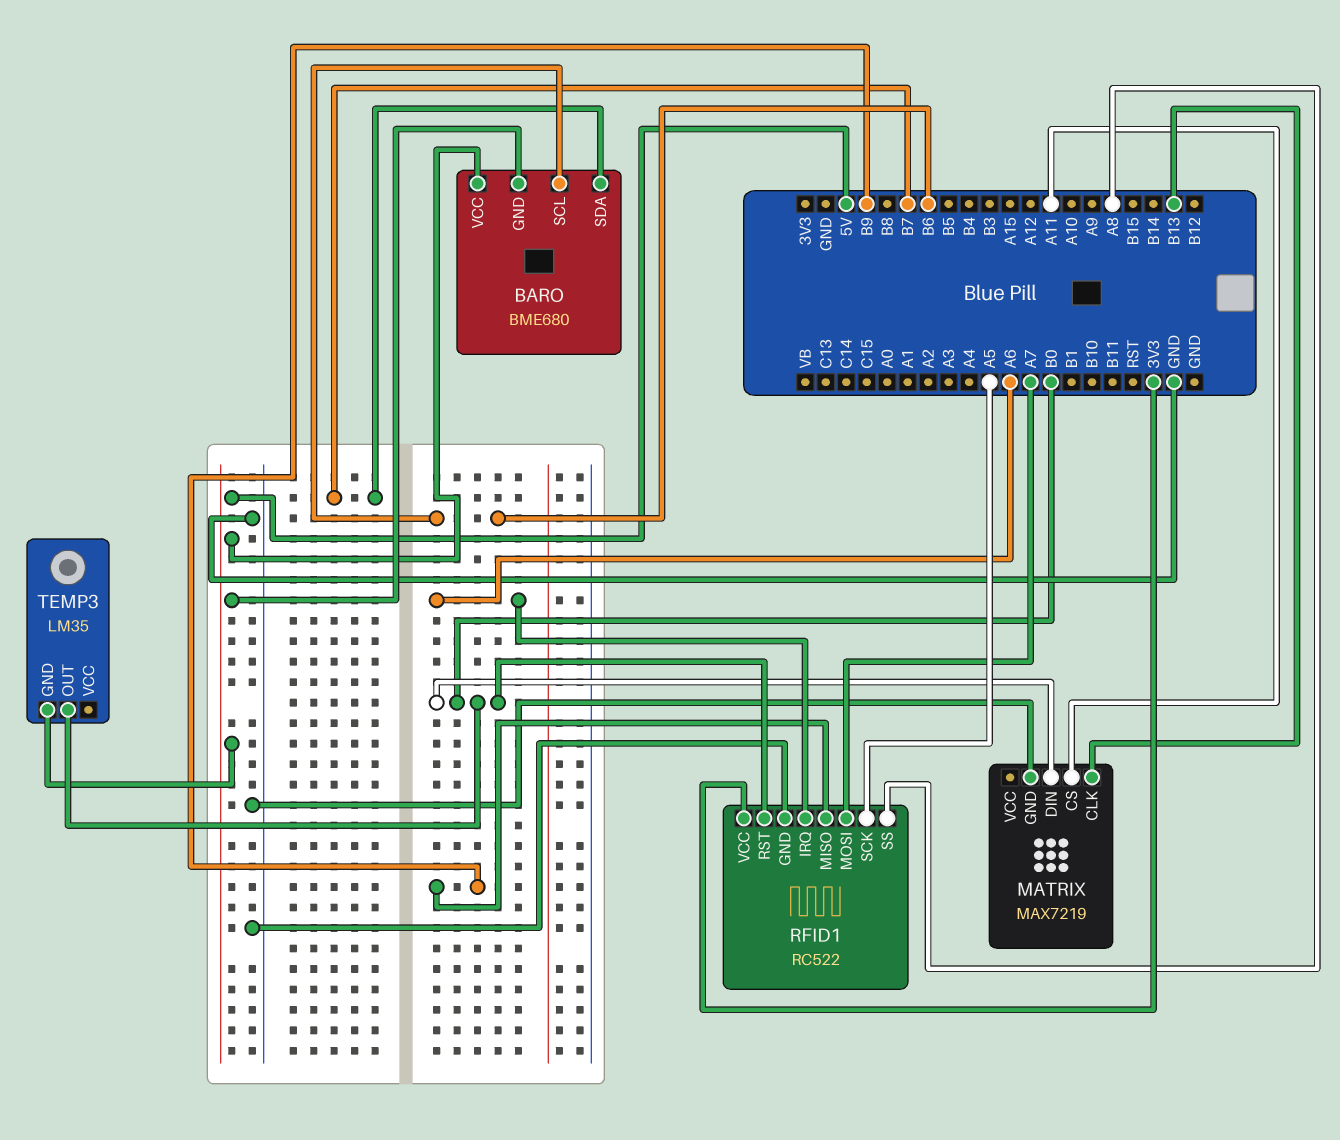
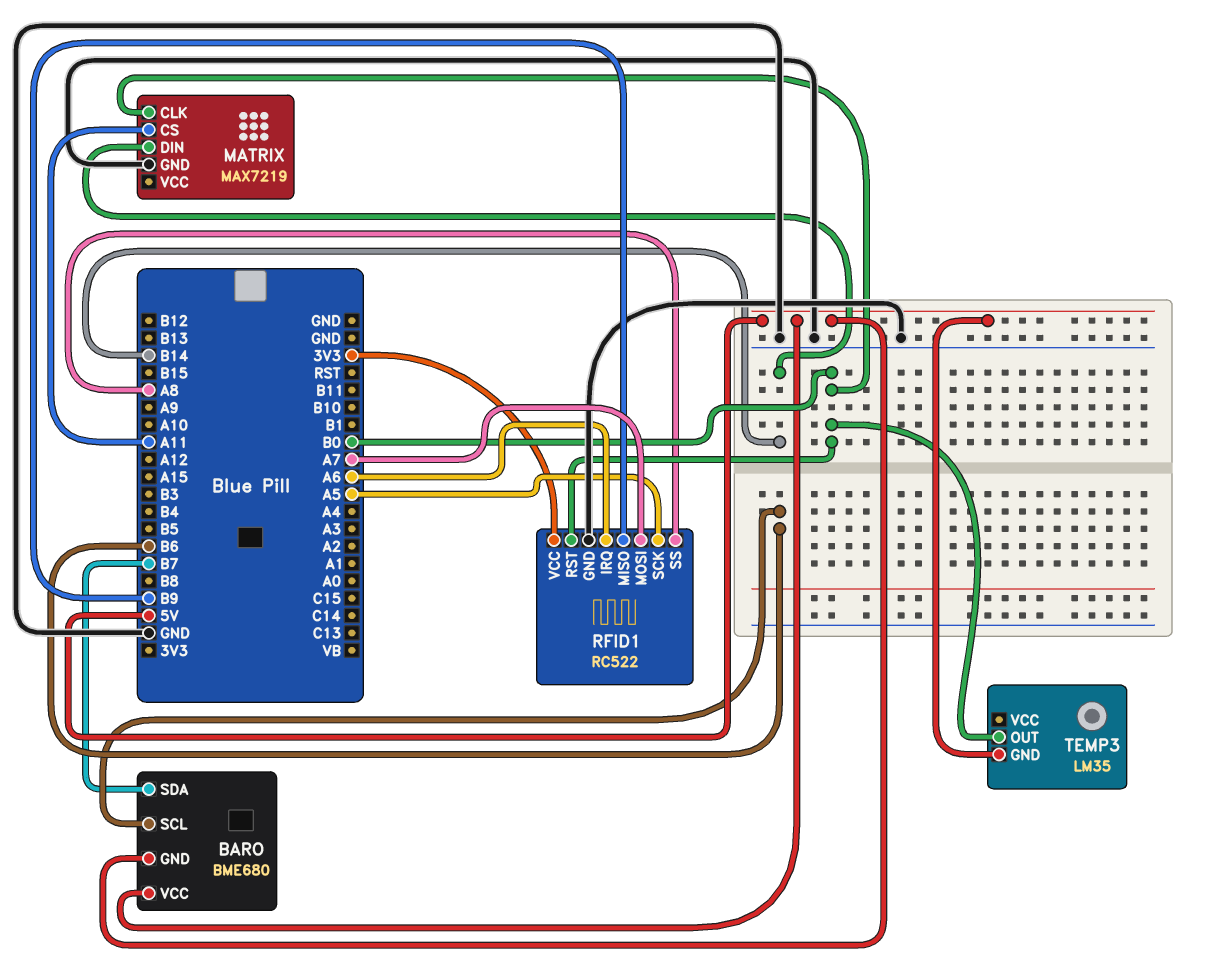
MATRIX pin CLK: B13 -> B0
MATRIX pin DIN: B0 -> B14

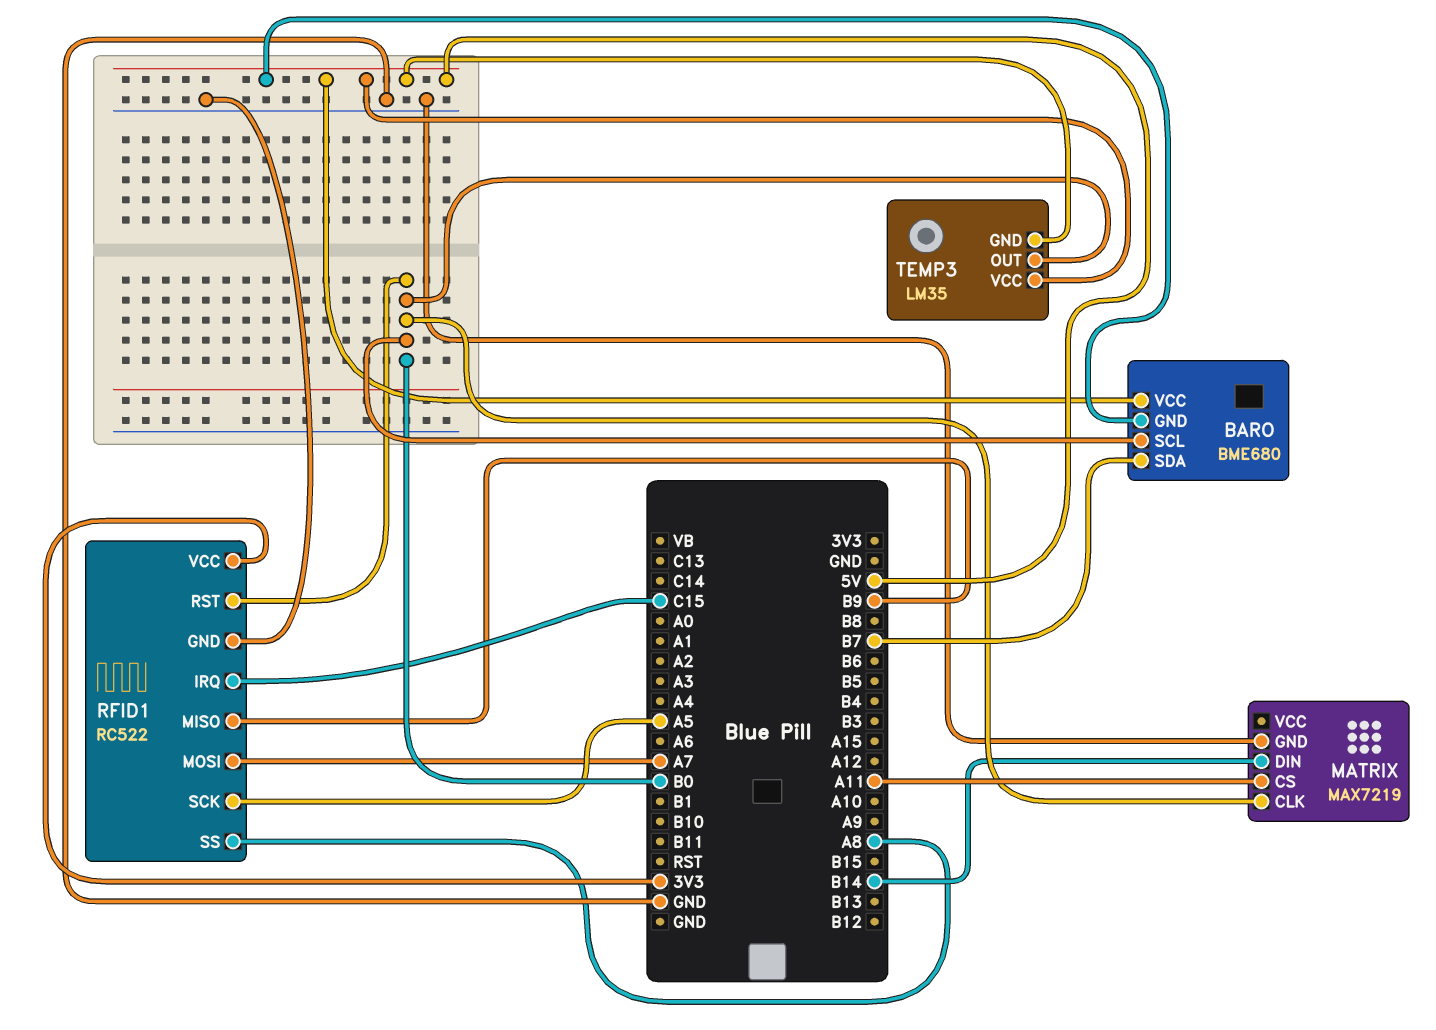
BARO pin SCL: B6 -> B0
RFID1 pin IRQ: A6 -> C15
TEMP3 pin VCC: none -> 5V

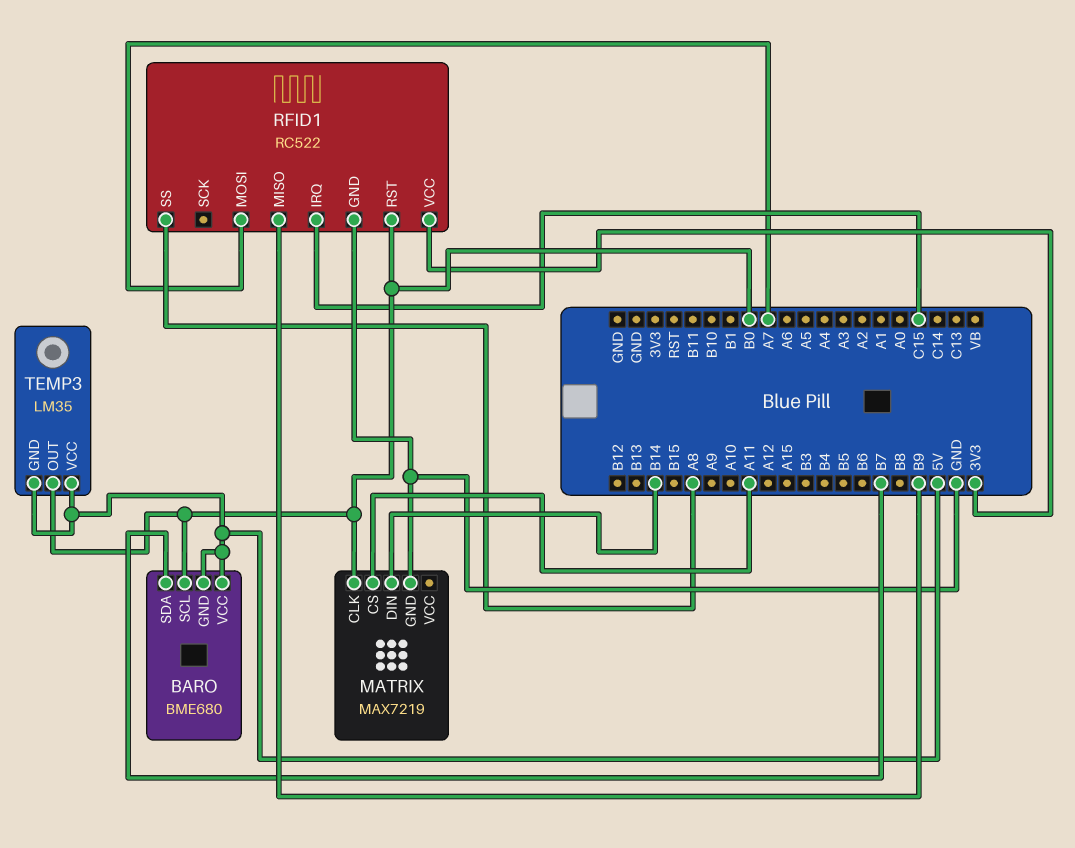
RFID1 pin SCK: A5 -> none

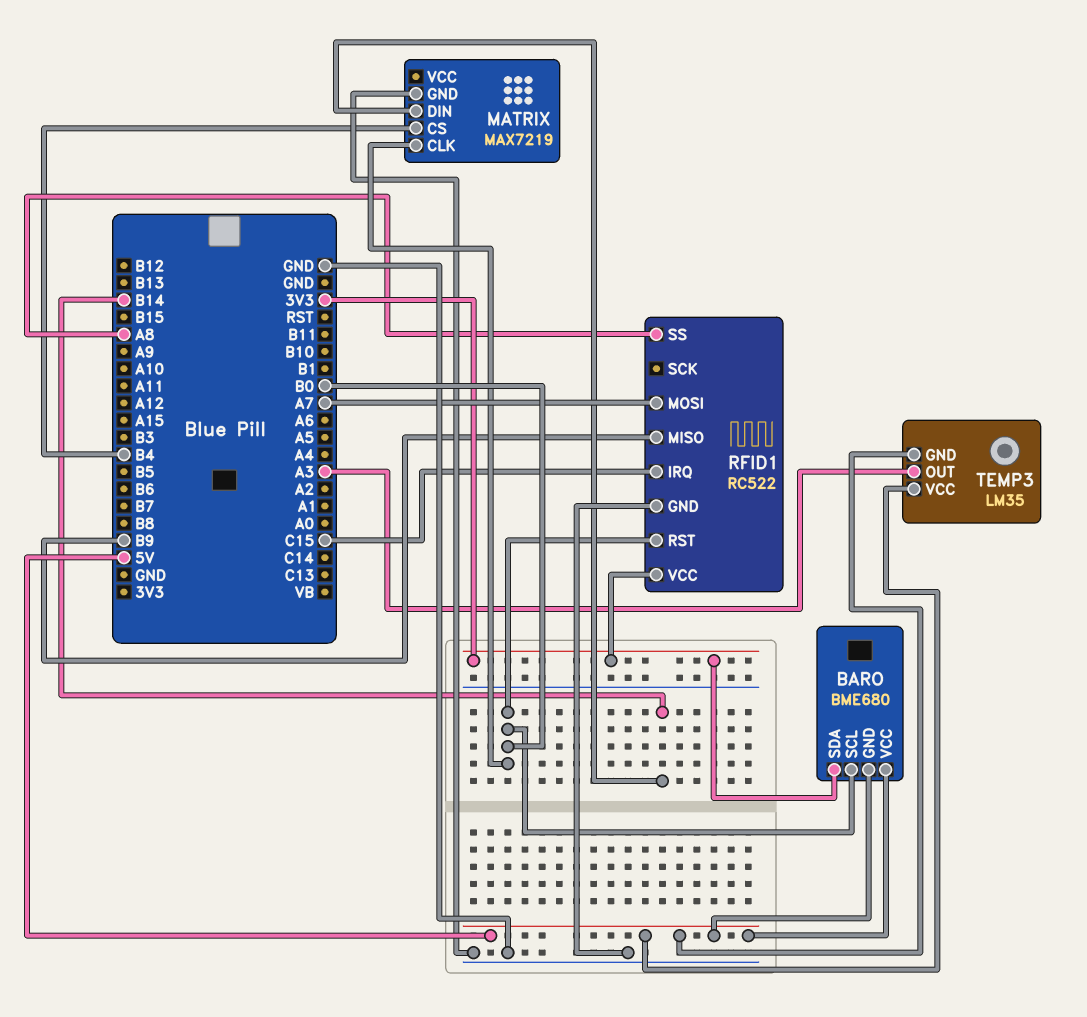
BARO pin SDA: B7 -> 3V3
MATRIX pin CS: A11 -> B4
TEMP3 pin OUT: B0 -> A3

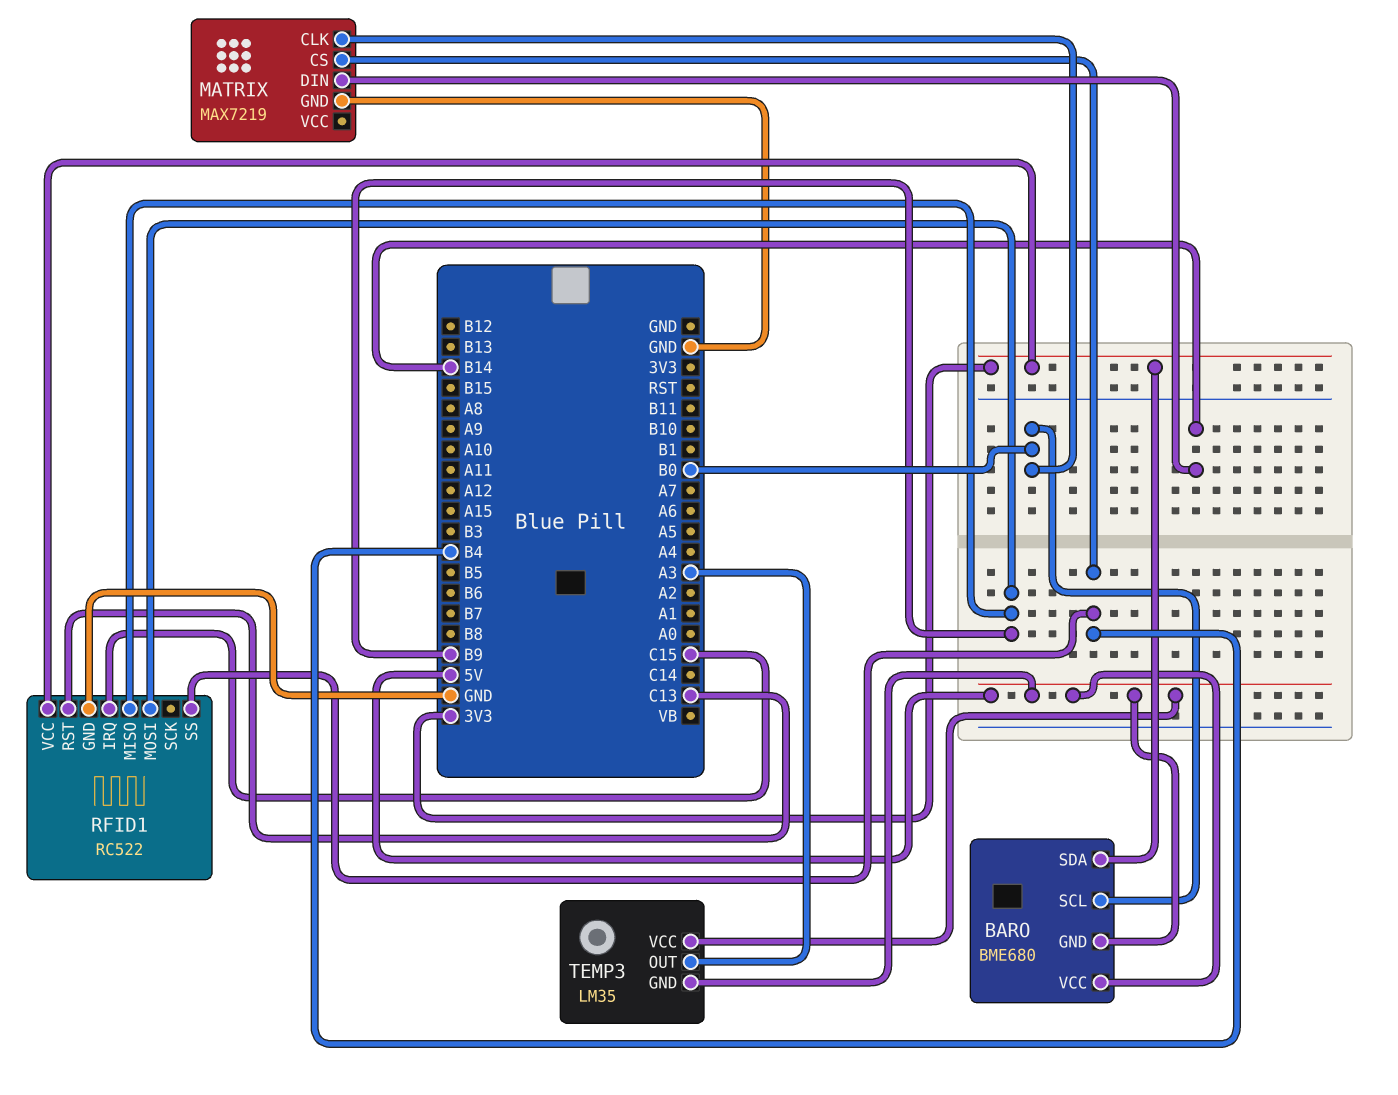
RFID1 pin MOSI: A7 -> B9
RFID1 pin RST: B0 -> C13
RFID1 pin SS: A8 -> B4

